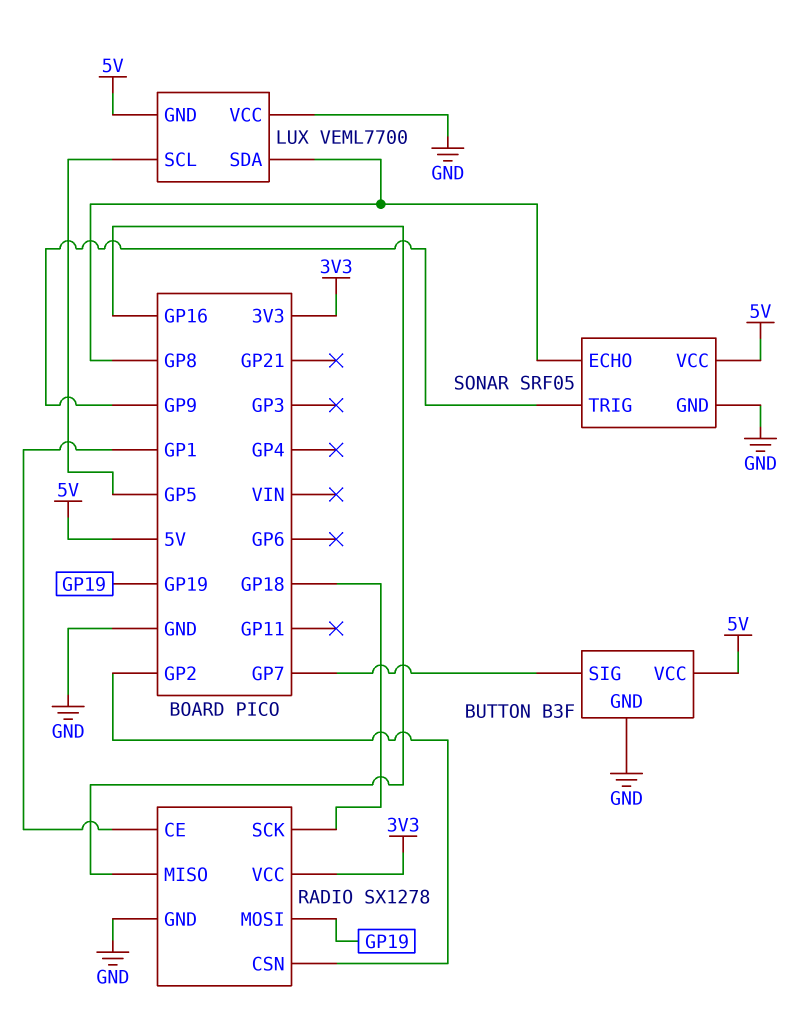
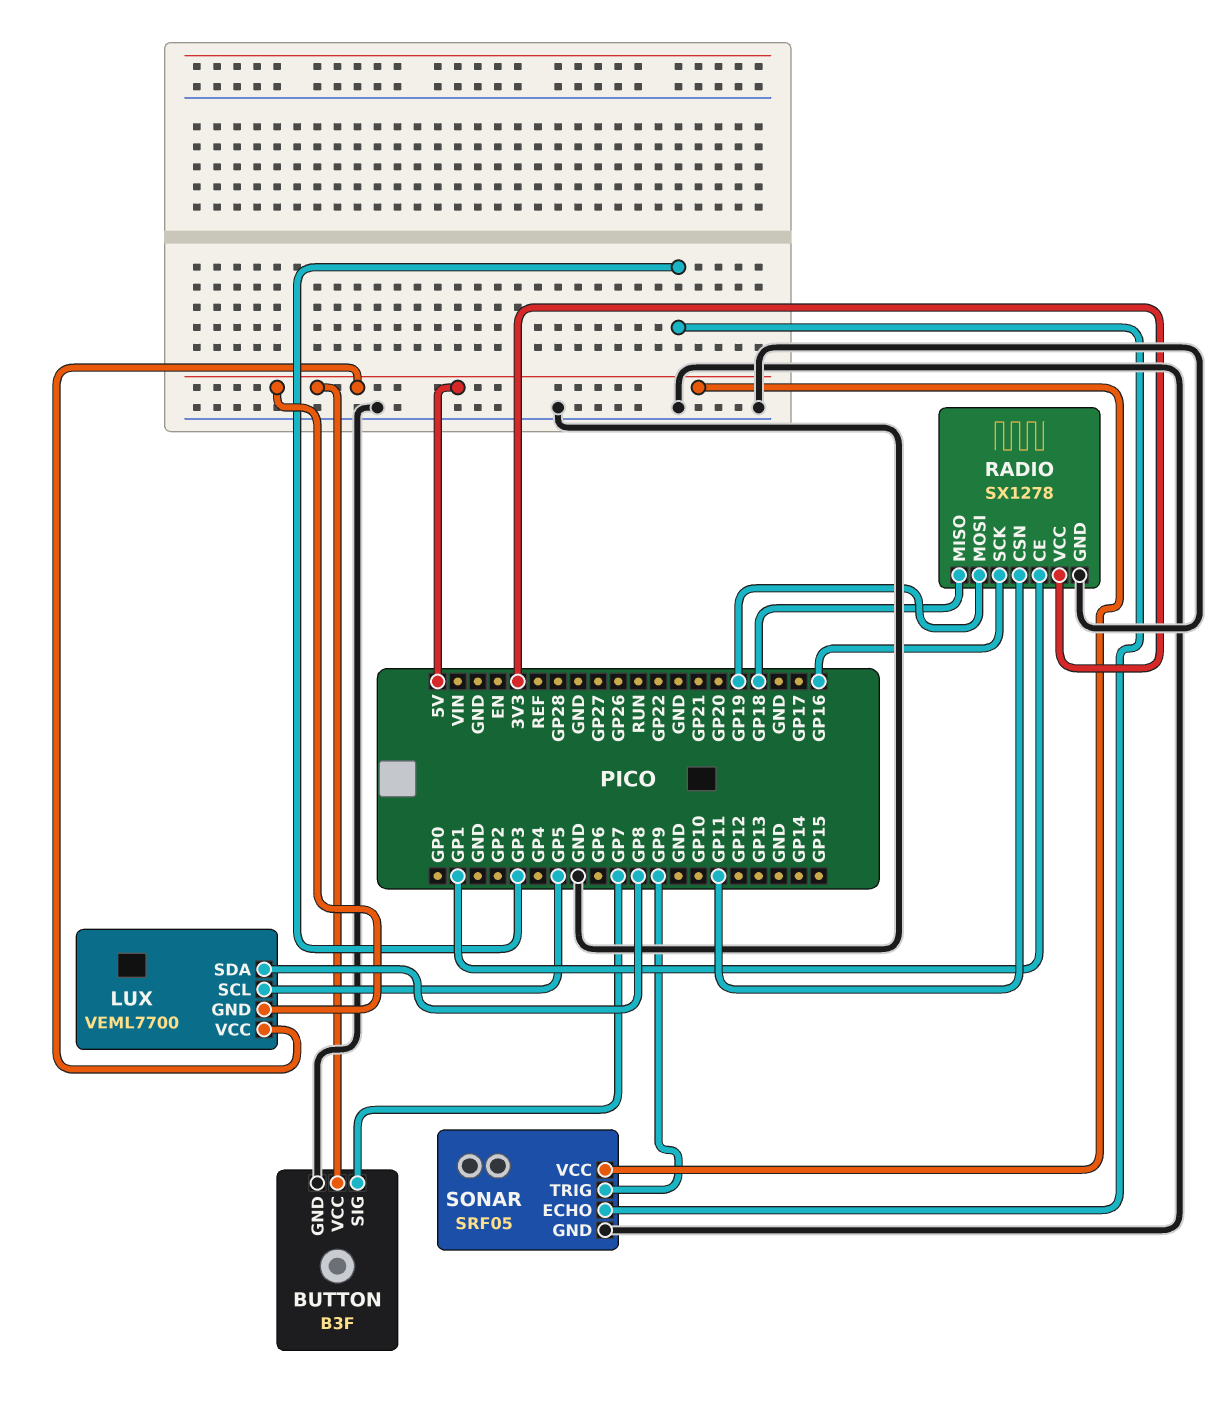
LUX pin VCC: GND -> 5V
RADIO pin CSN: GP2 -> GP11
RADIO pin MISO: GP16 -> GP18
RADIO pin SCK: GP18 -> GP16
SONAR pin ECHO: GP8 -> GP3

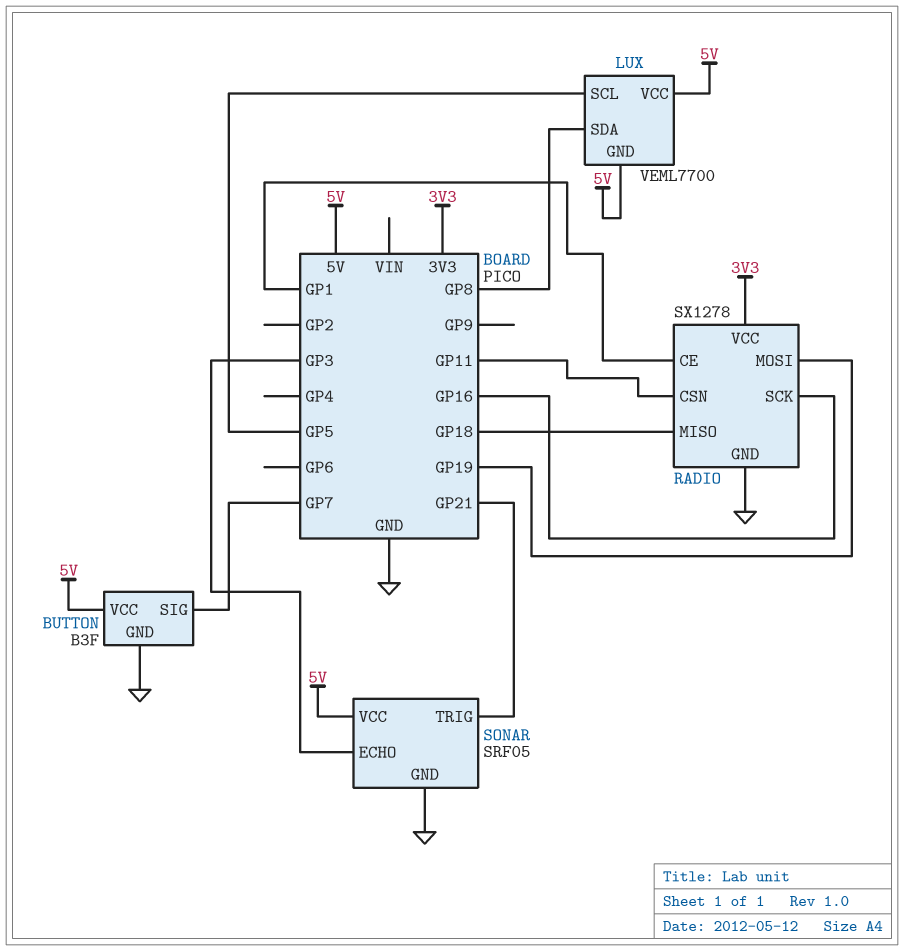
SONAR pin TRIG: GP9 -> GP21

